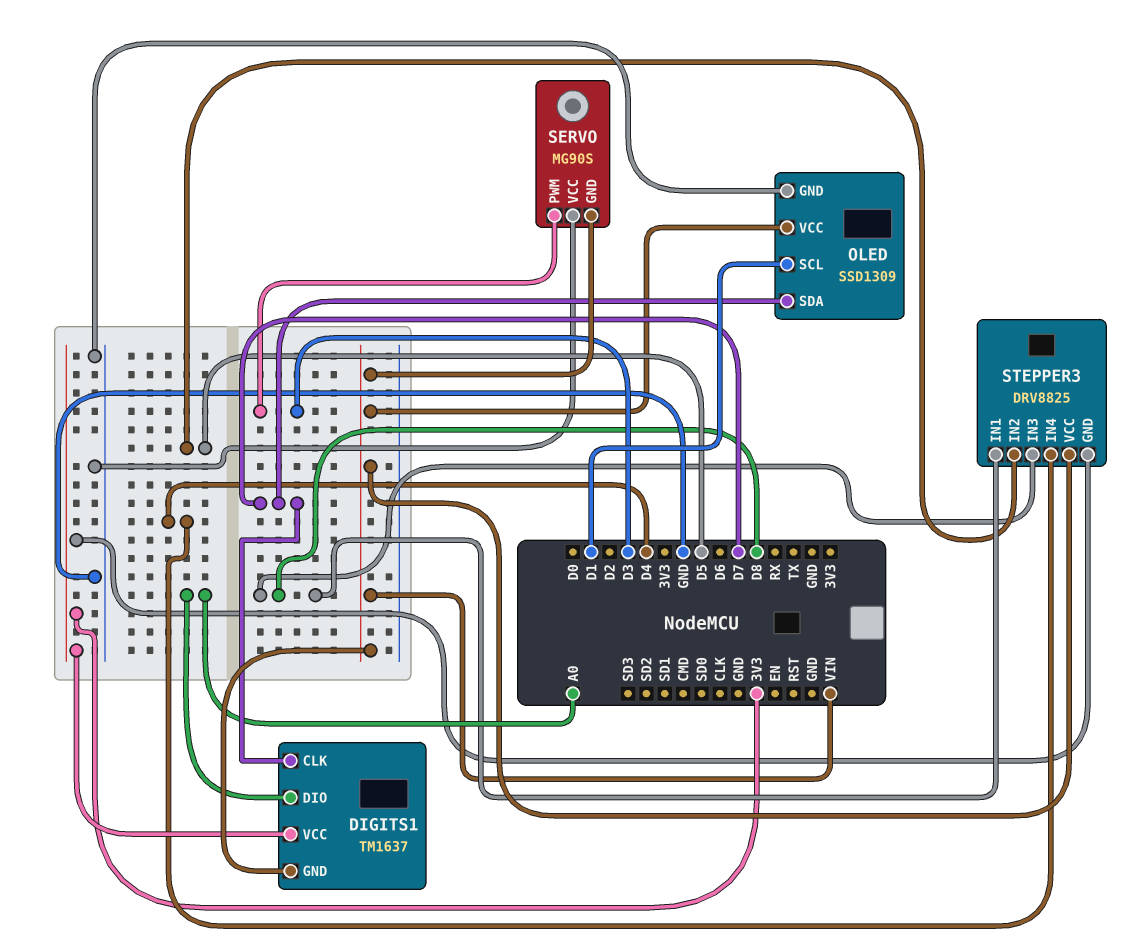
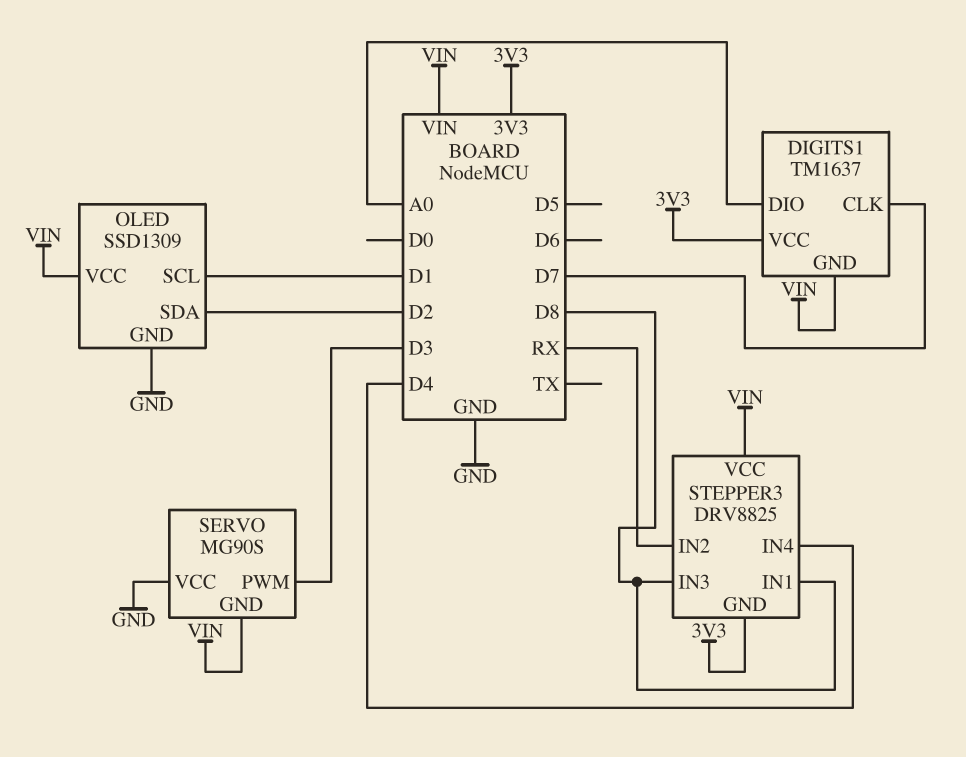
OLED pin SDA: D7 -> D2
STEPPER3 pin IN2: D5 -> RX

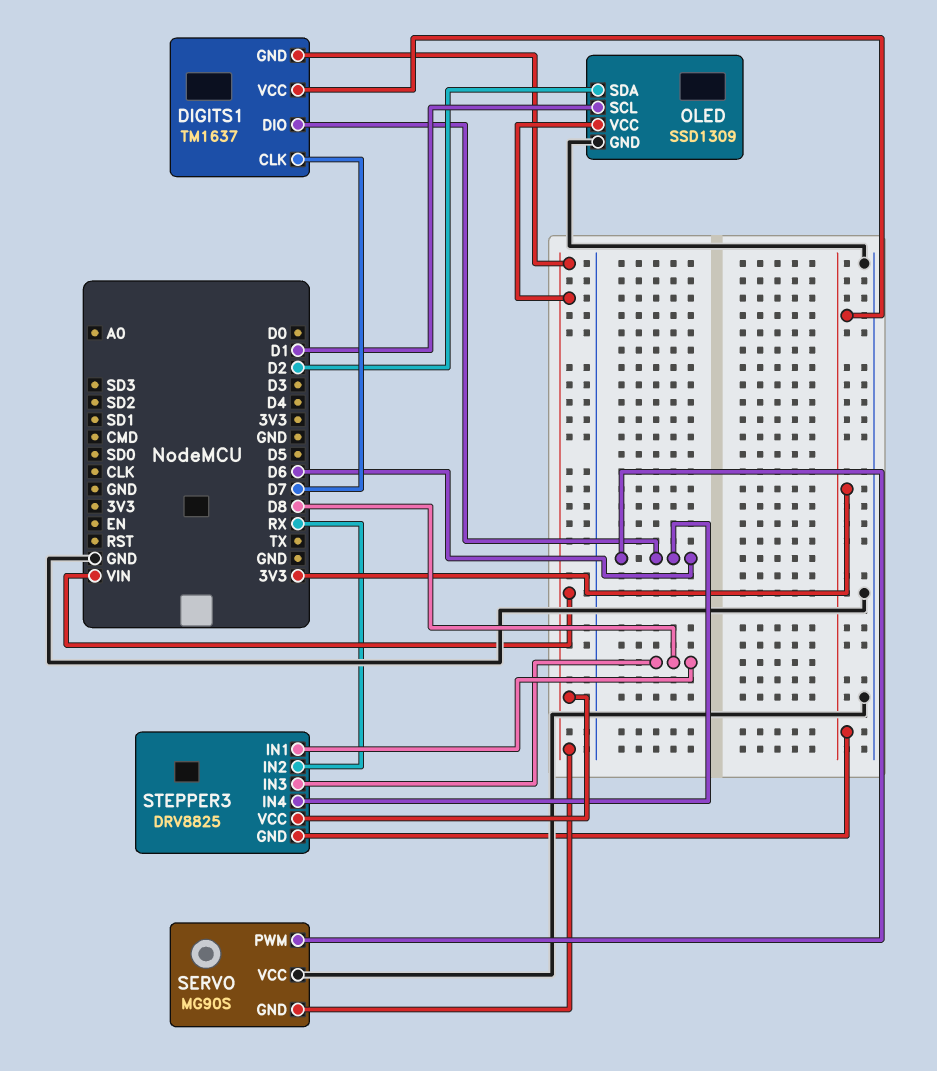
DIGITS1 pin DIO: A0 -> D6
SERVO pin PWM: D3 -> D6
STEPPER3 pin IN4: D4 -> D6

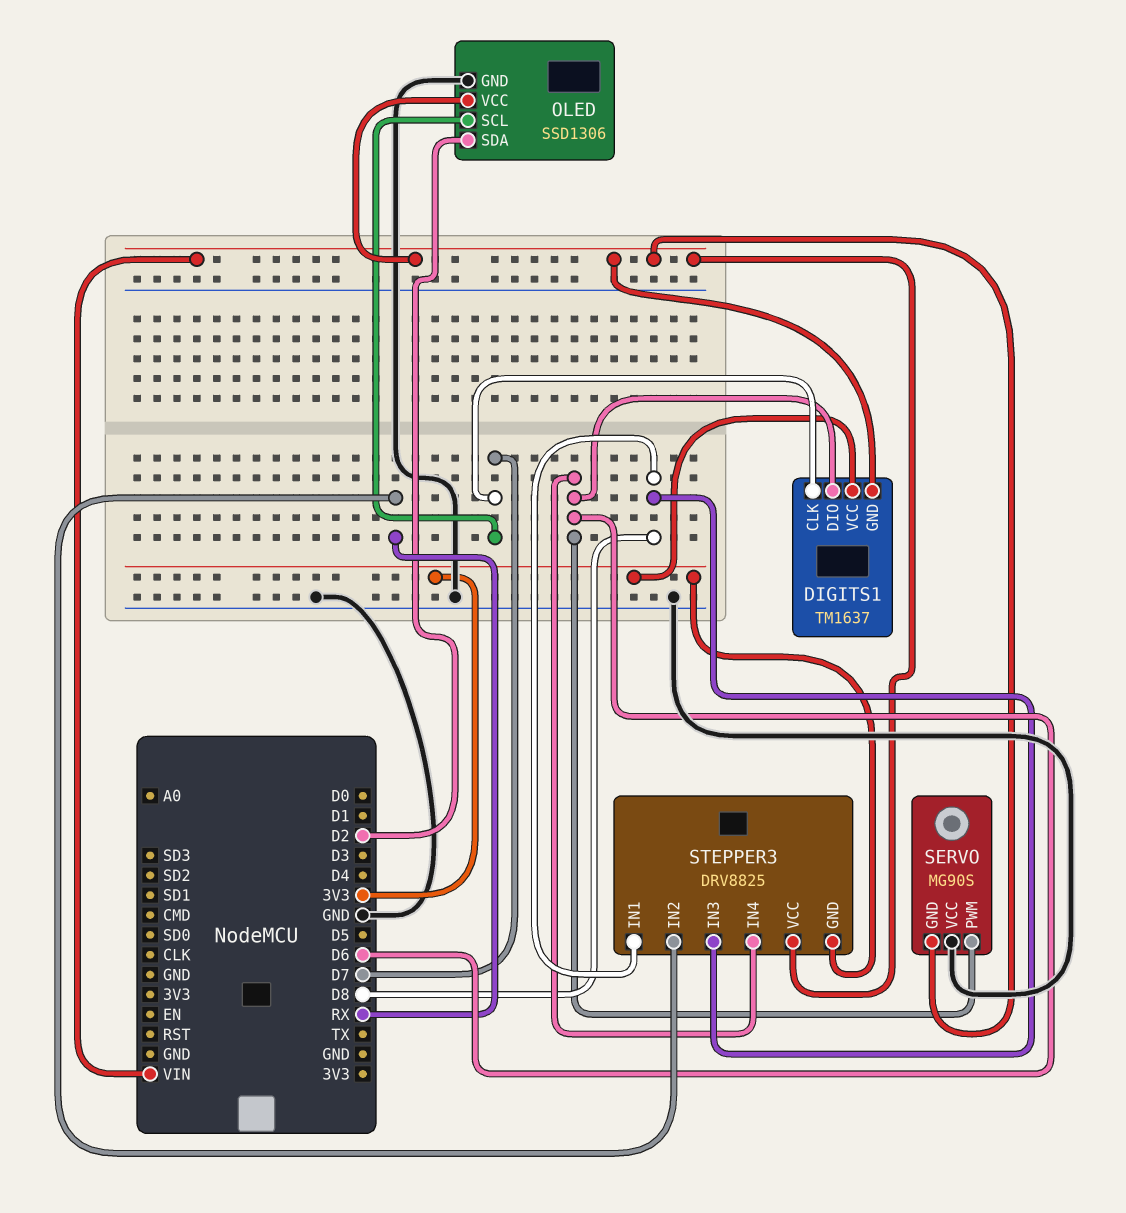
OLED: SSD1309 -> SSD1306
OLED pin SCL: D1 -> D7

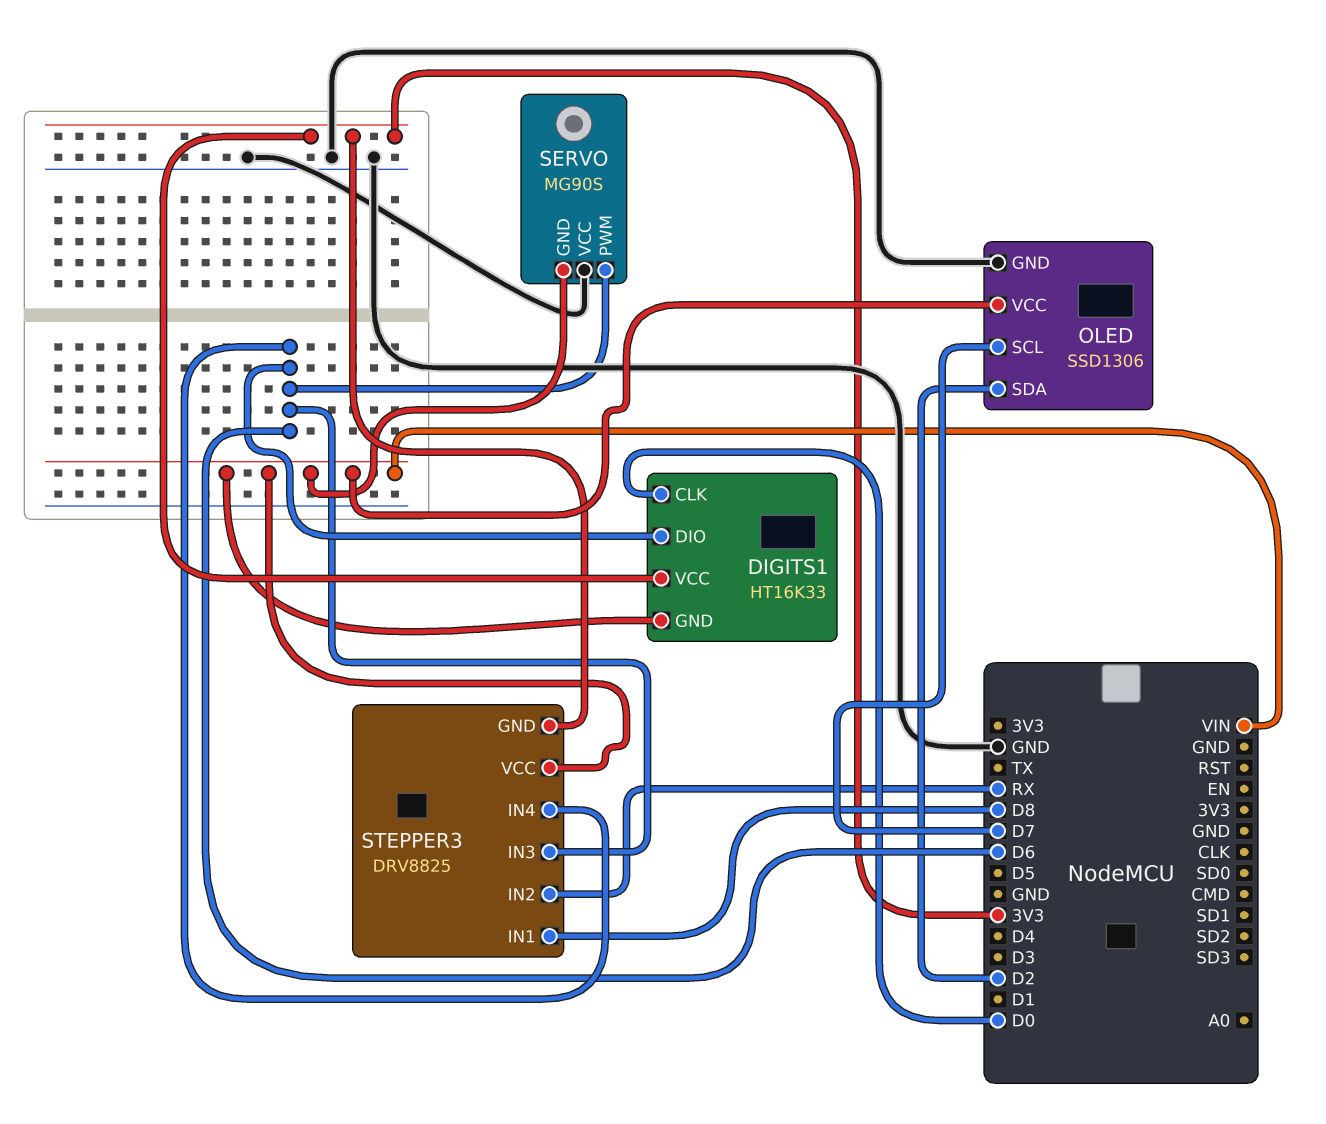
DIGITS1: TM1637 -> HT16K33
DIGITS1 pin CLK: D7 -> D0
STEPPER3 pin IN3: D8 -> D6

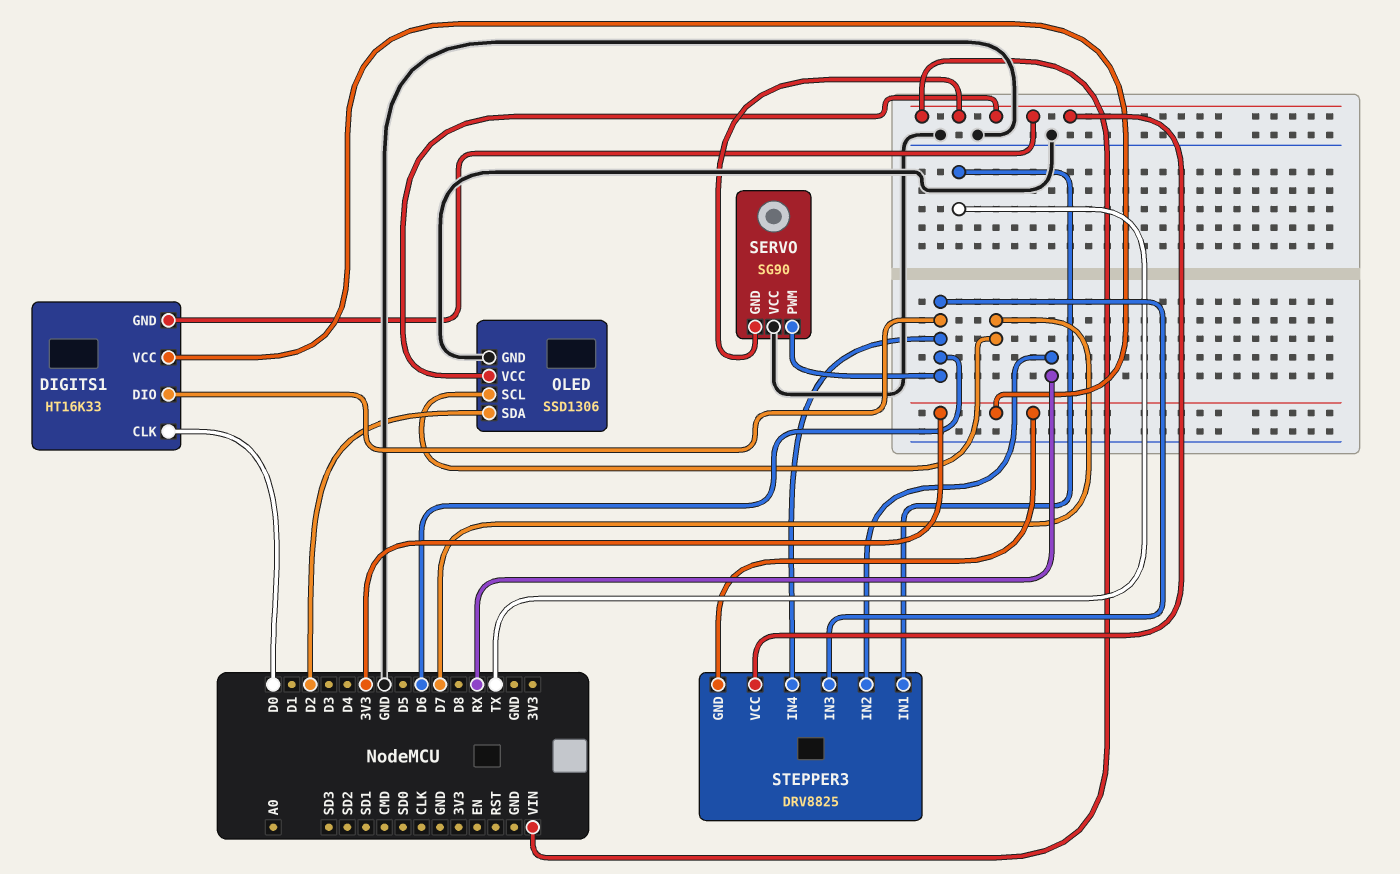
SERVO: MG90S -> SG90
STEPPER3 pin IN1: D8 -> TX

